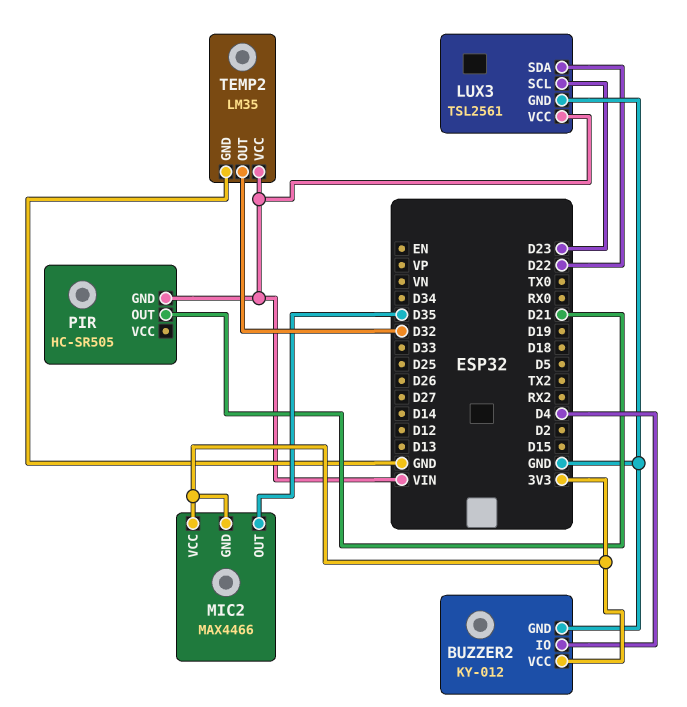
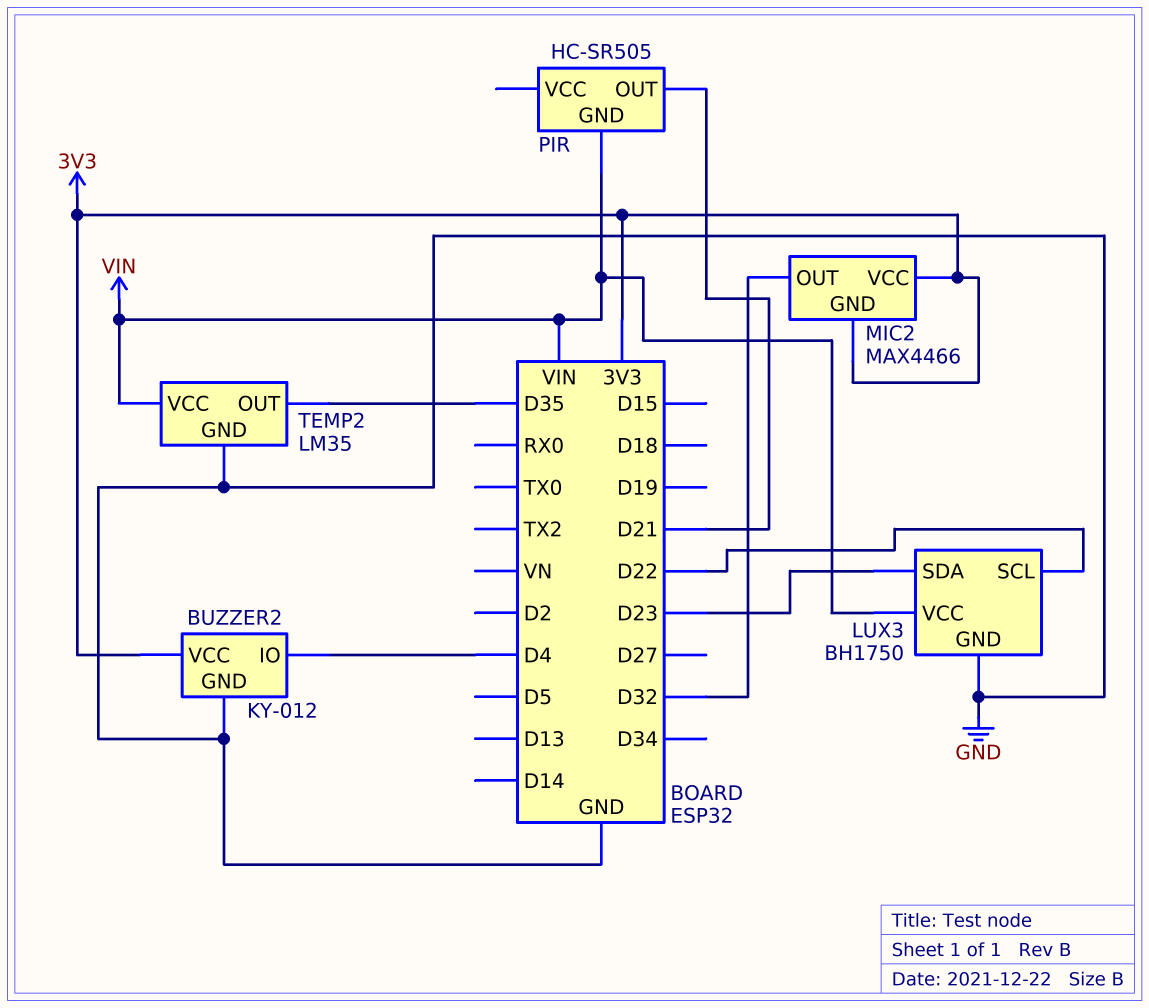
LUX3: TSL2561 -> BH1750
LUX3 pin SCL: D23 -> D22
LUX3 pin SDA: D22 -> D23
MIC2 pin OUT: D35 -> D32
TEMP2 pin OUT: D32 -> D35

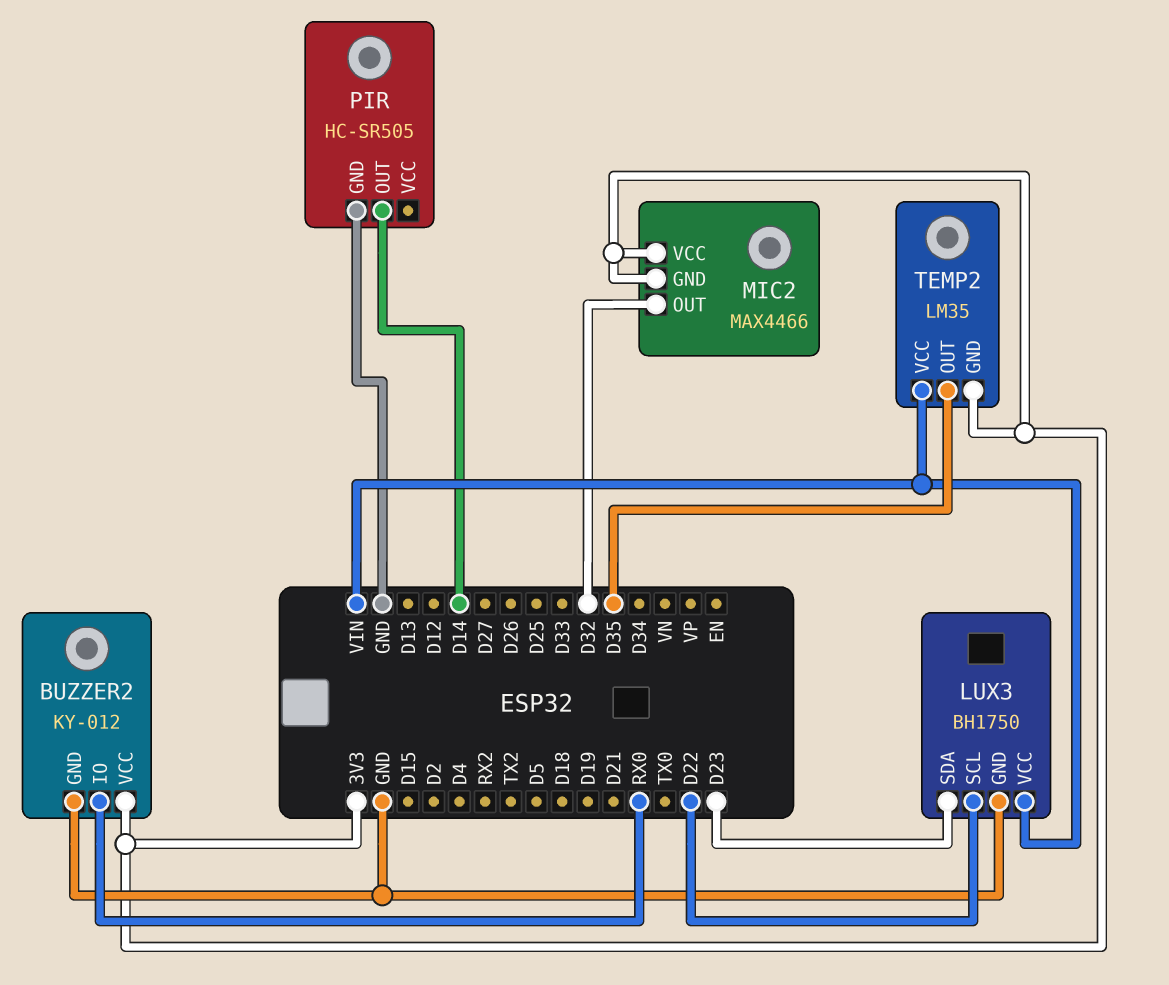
BUZZER2 pin IO: D4 -> RX0
PIR pin GND: VIN -> GND
PIR pin OUT: D21 -> D14
TEMP2 pin GND: GND -> 3V3

